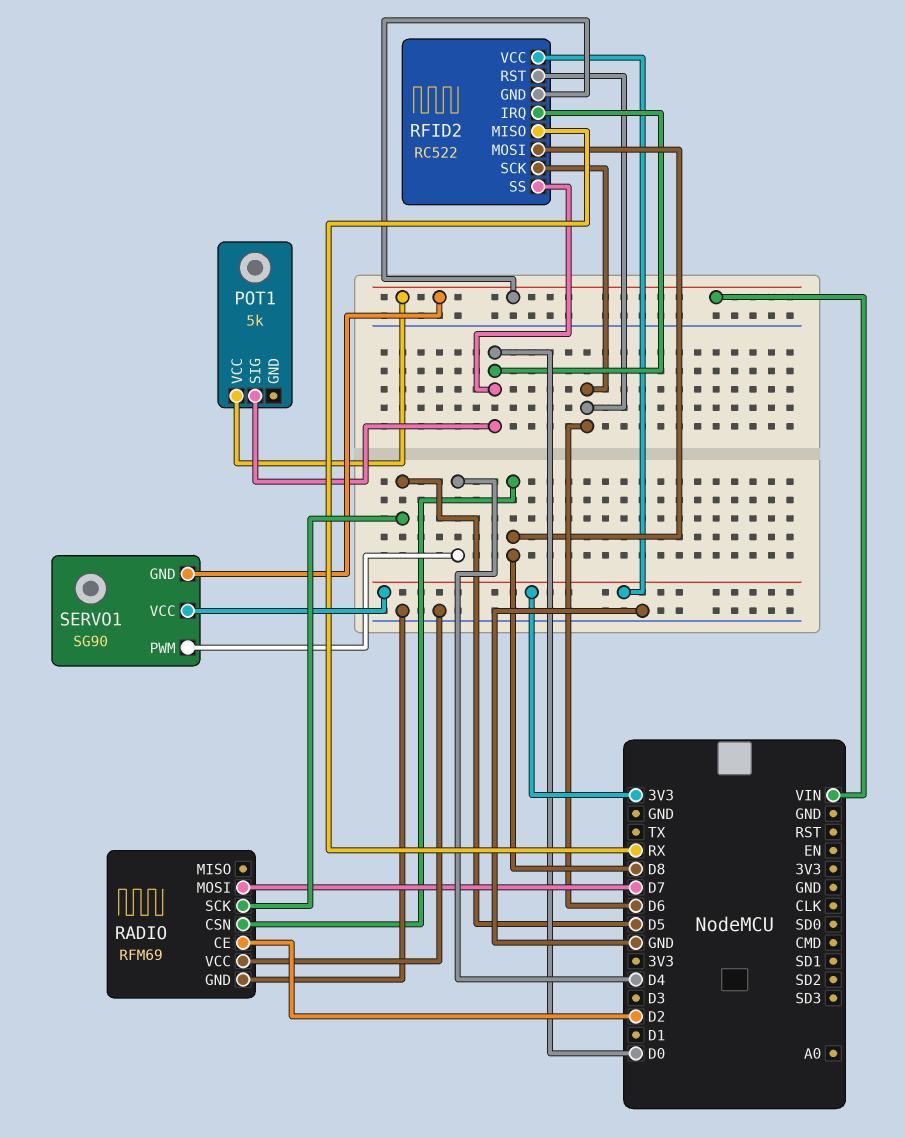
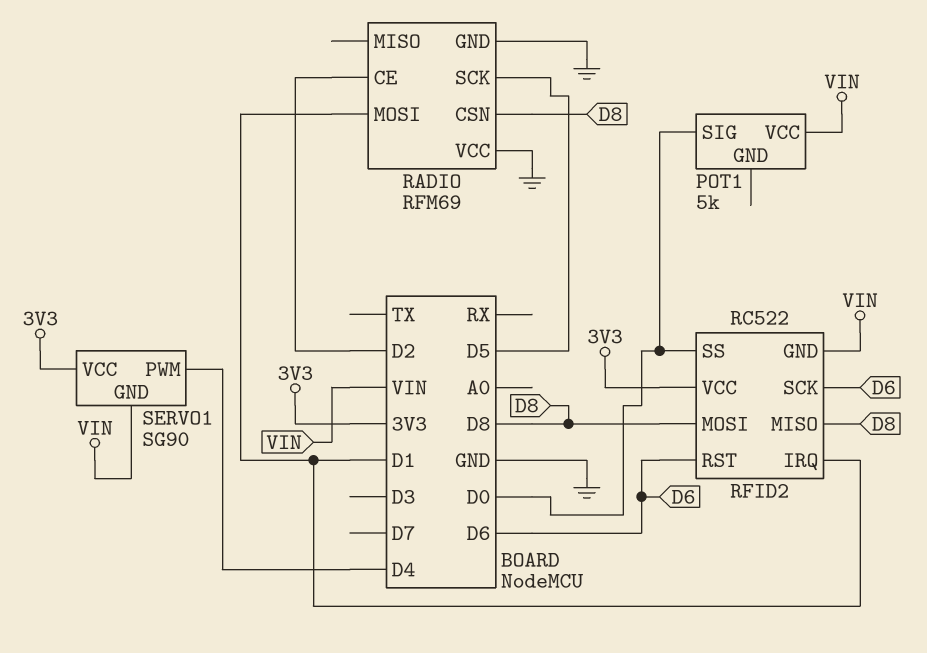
RADIO pin MOSI: D7 -> D1
RFID2 pin IRQ: D0 -> D1
RFID2 pin MISO: RX -> D8

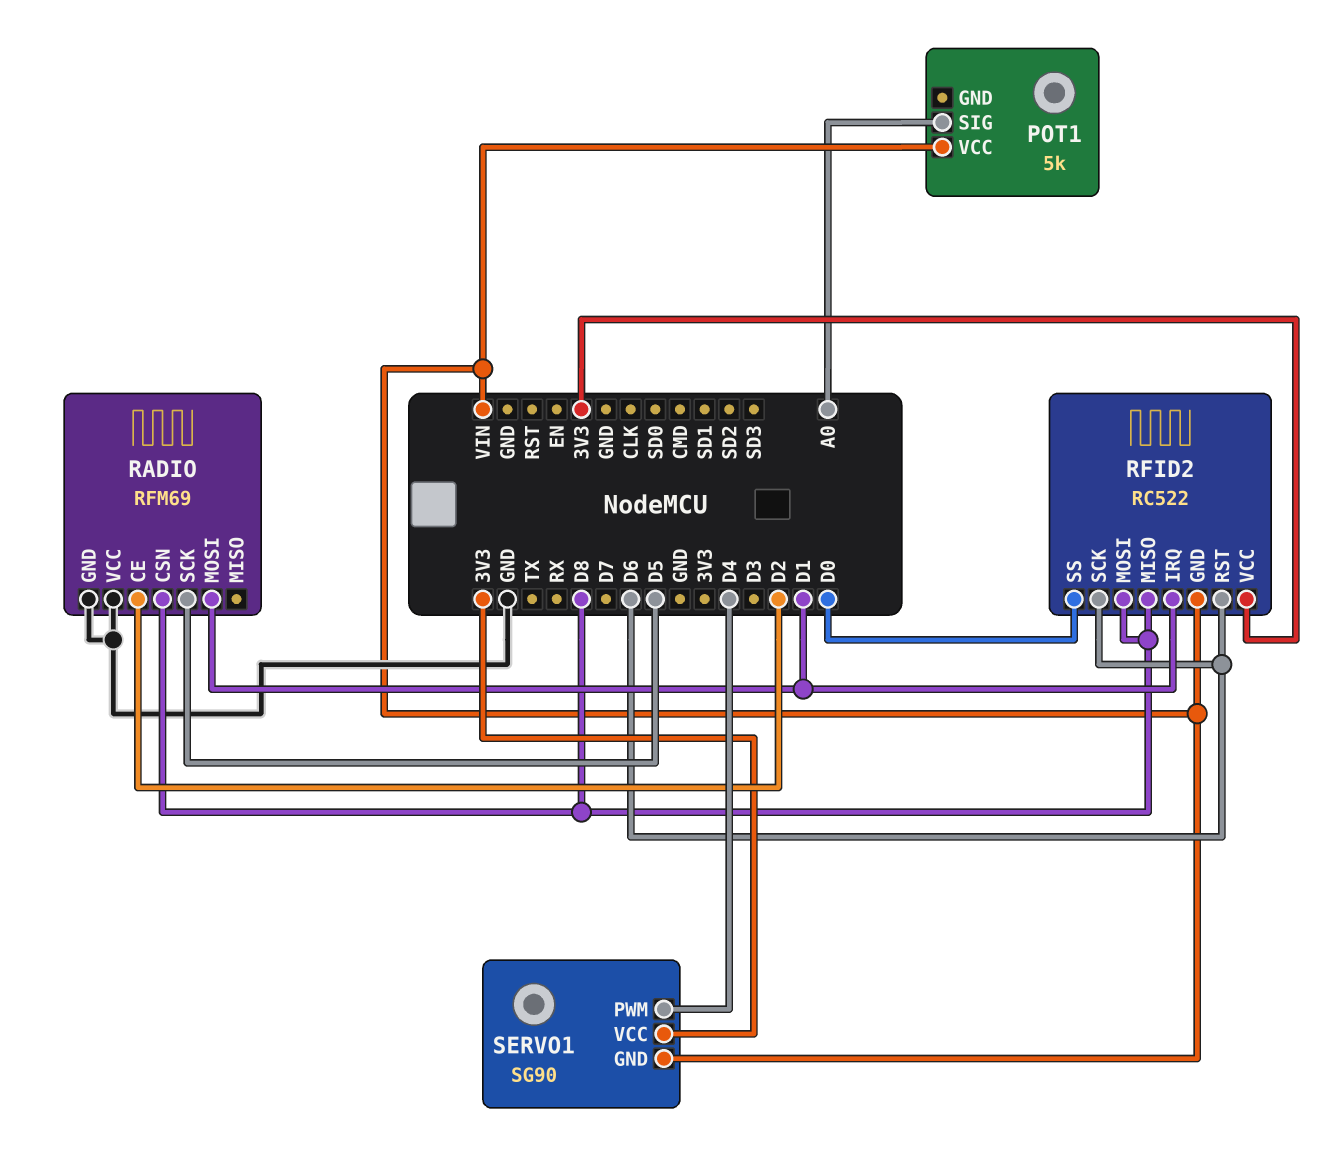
POT1 pin SIG: D0 -> A0

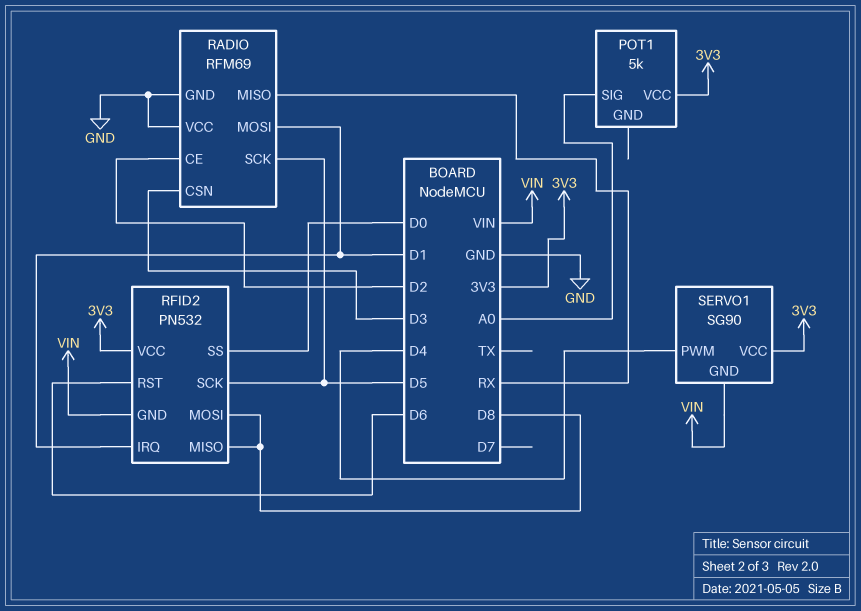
POT1 pin VCC: VIN -> 3V3
RADIO pin CSN: D8 -> D3
RADIO pin MISO: none -> RX
RFID2: RC522 -> PN532
RFID2 pin SCK: D6 -> D5

